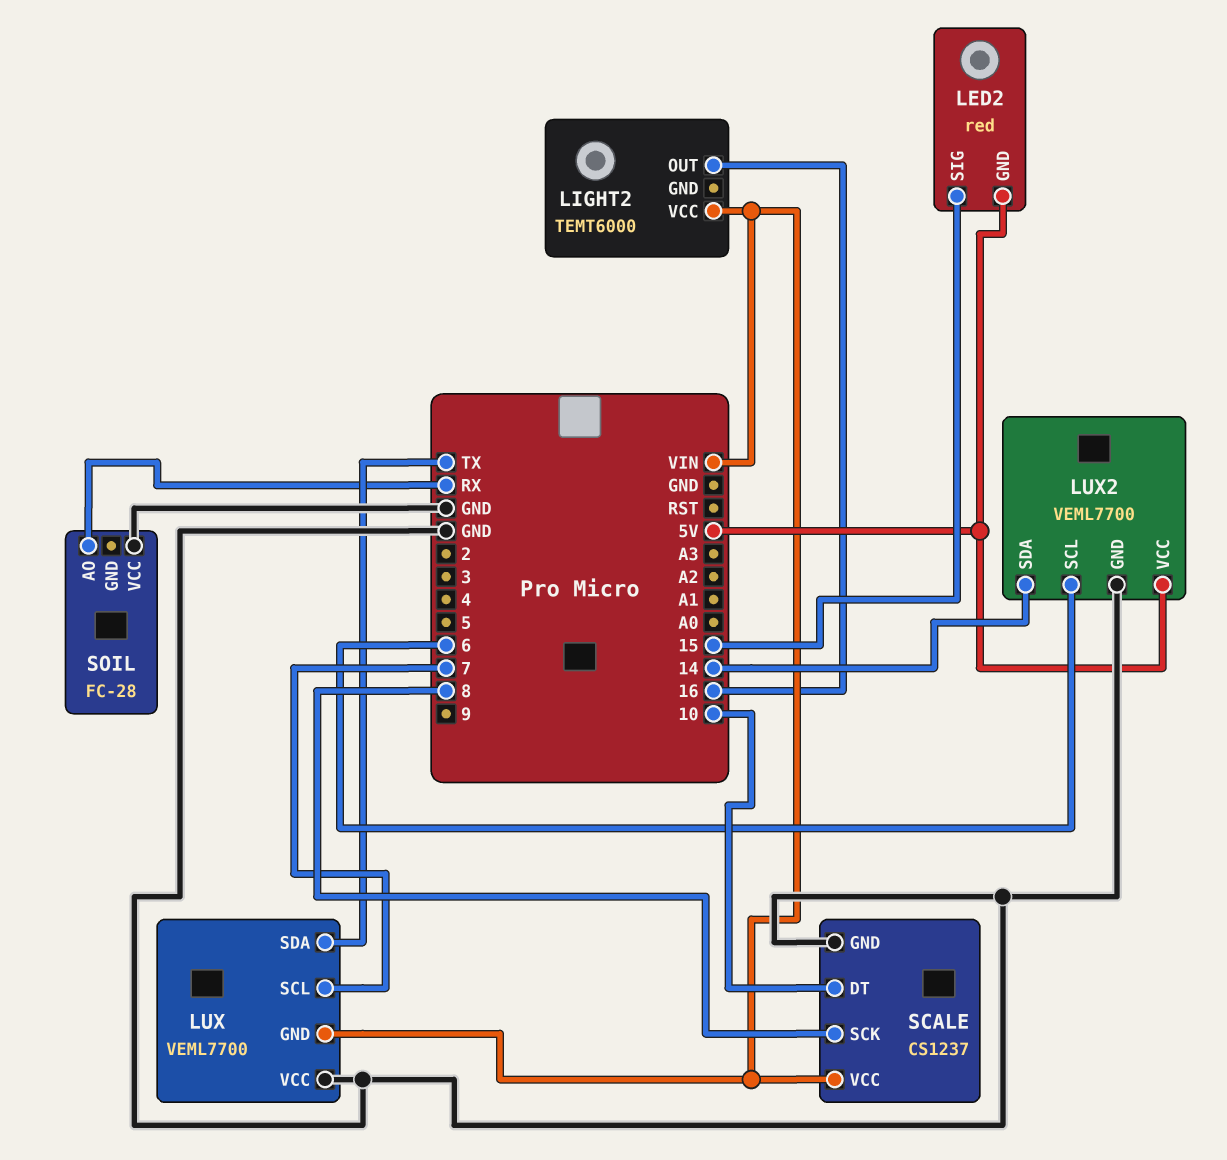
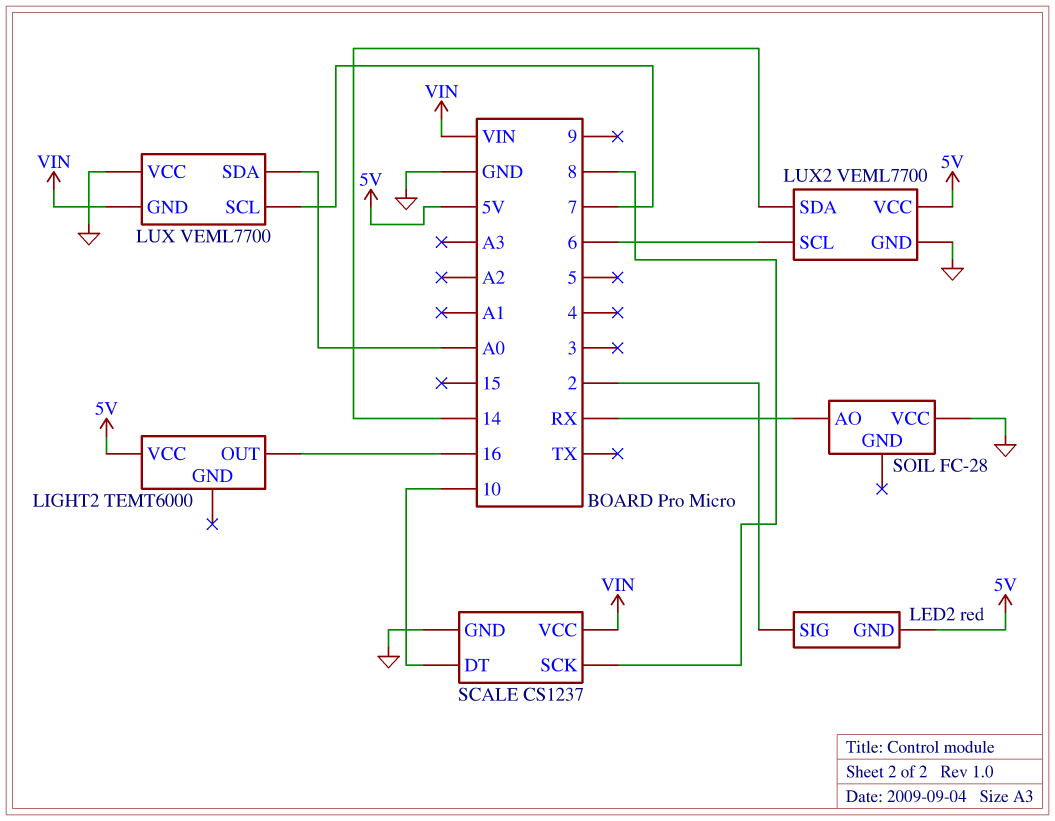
LED2 pin SIG: 15 -> 2
LIGHT2 pin VCC: VIN -> 5V
LUX pin SDA: TX -> A0

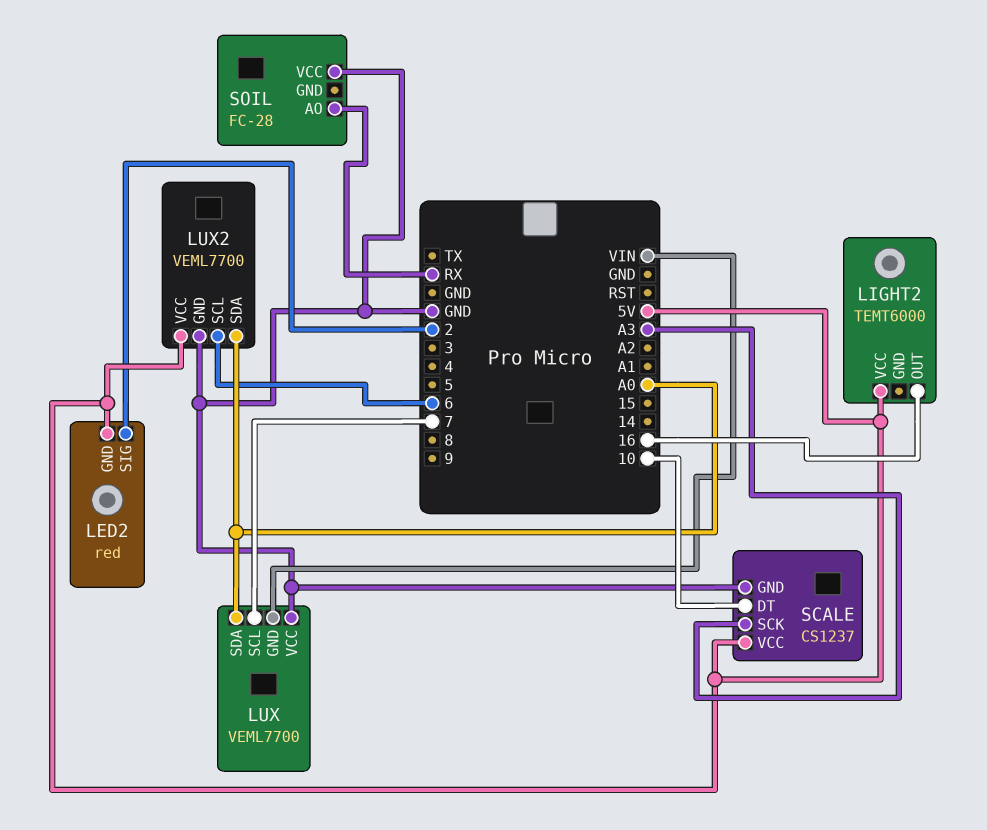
LUX2 pin SDA: 14 -> A0
SCALE pin SCK: 8 -> A3
SCALE pin VCC: VIN -> 5V

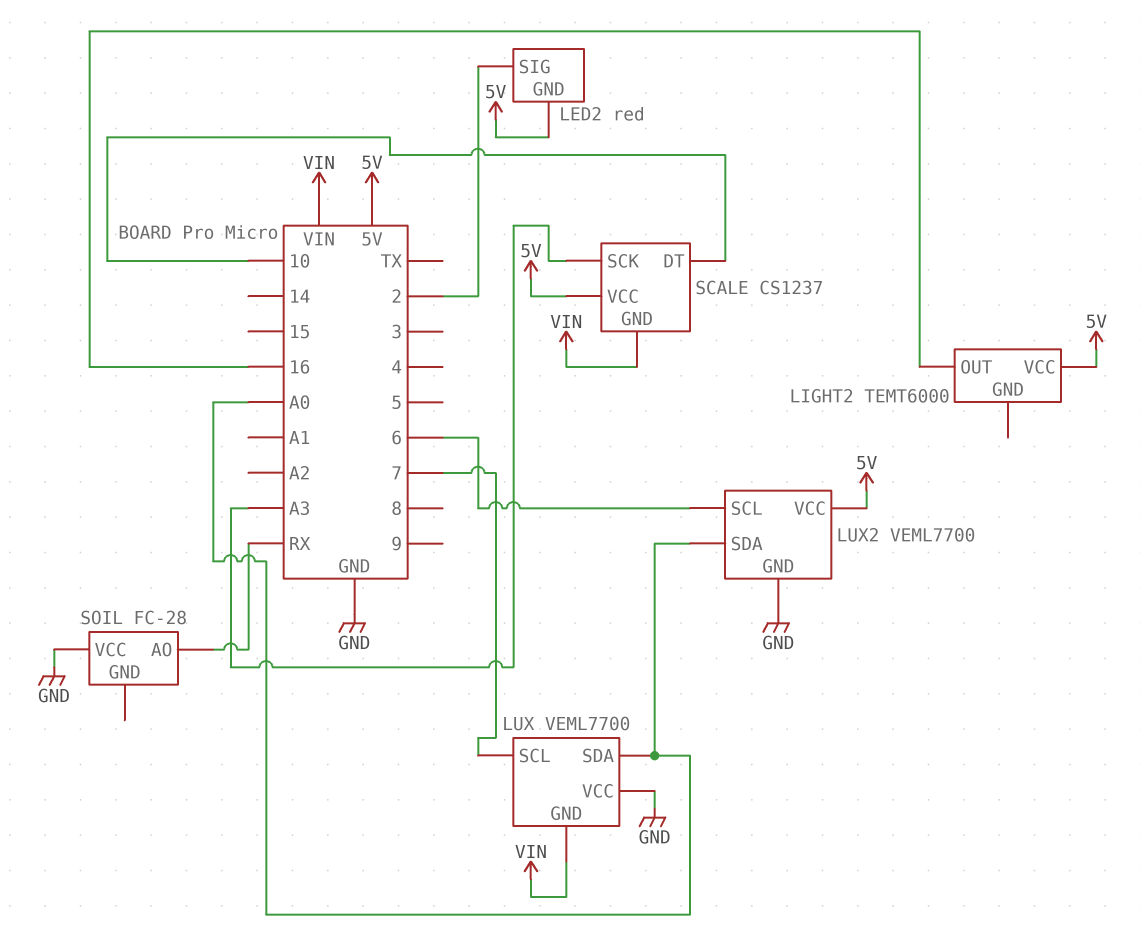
SCALE pin GND: GND -> VIN

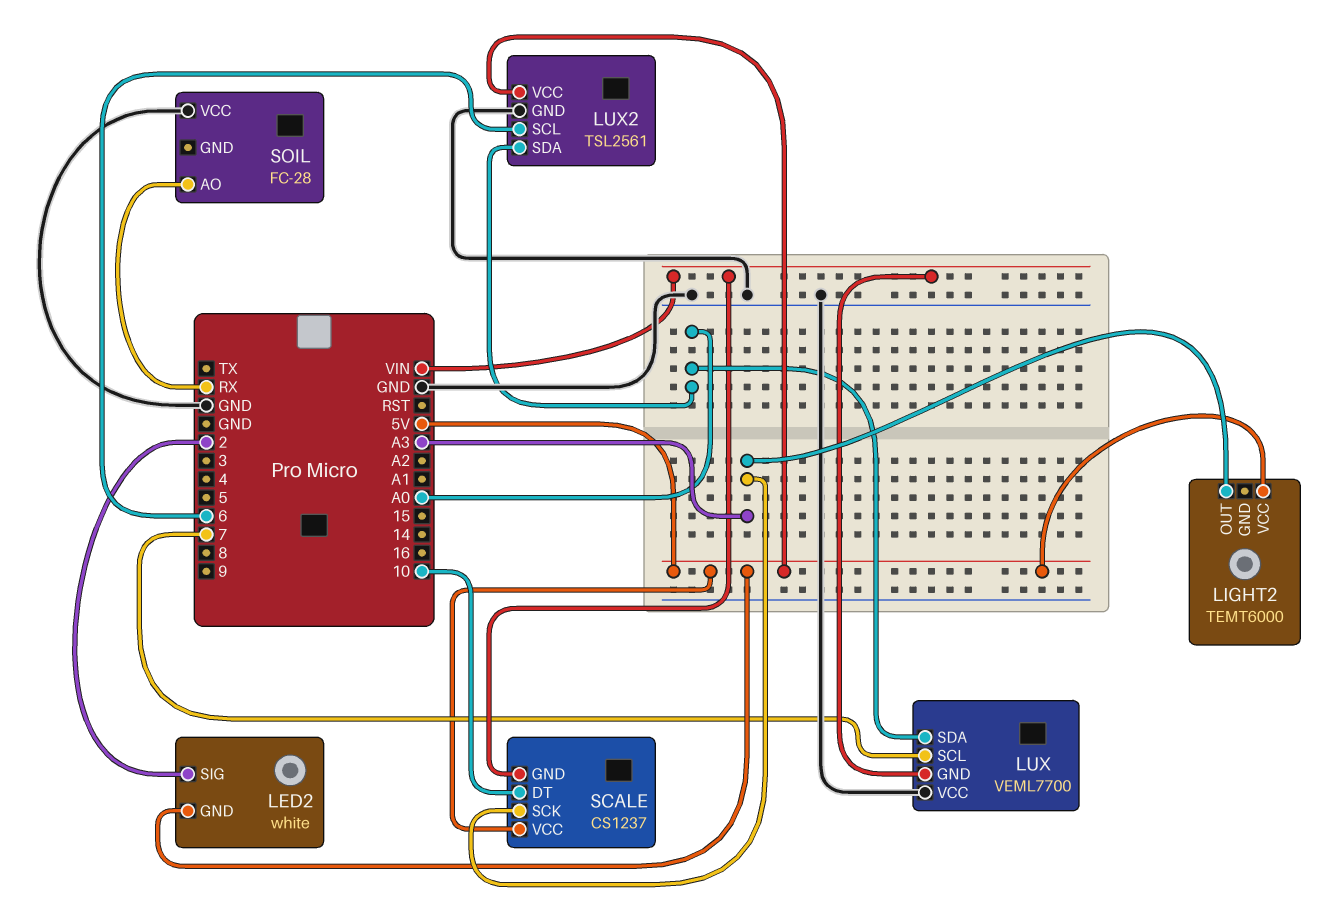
LED2: red -> white
LIGHT2 pin OUT: 16 -> A3
LUX2: VEML7700 -> TSL2561

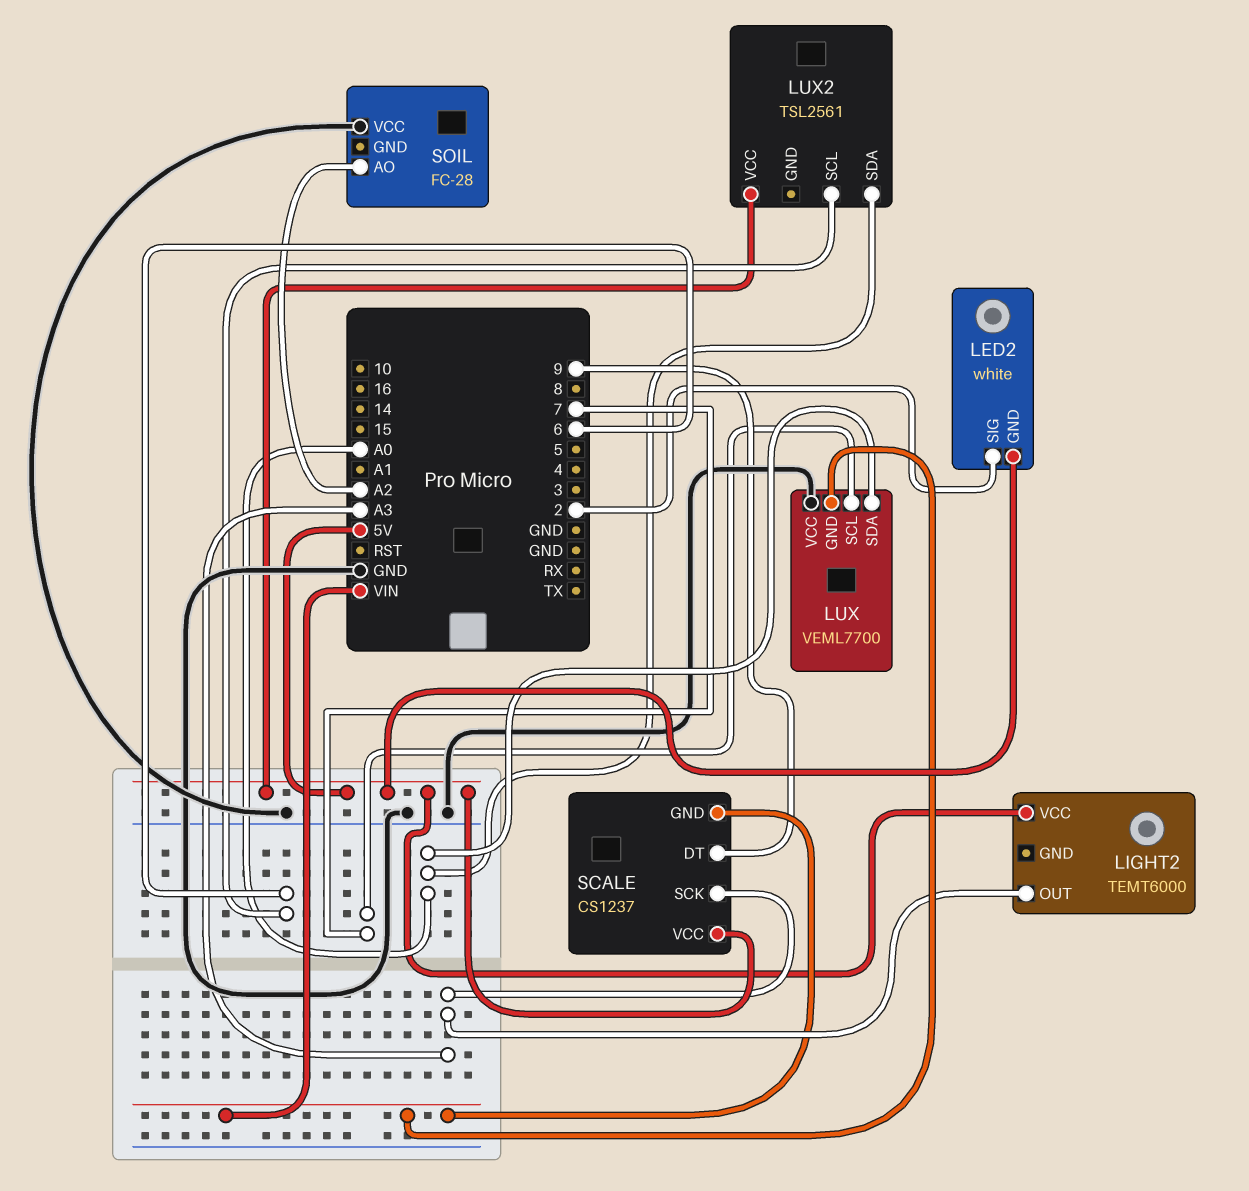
LUX2 pin GND: GND -> none
SCALE pin DT: 10 -> 9
SOIL pin AO: RX -> A2

